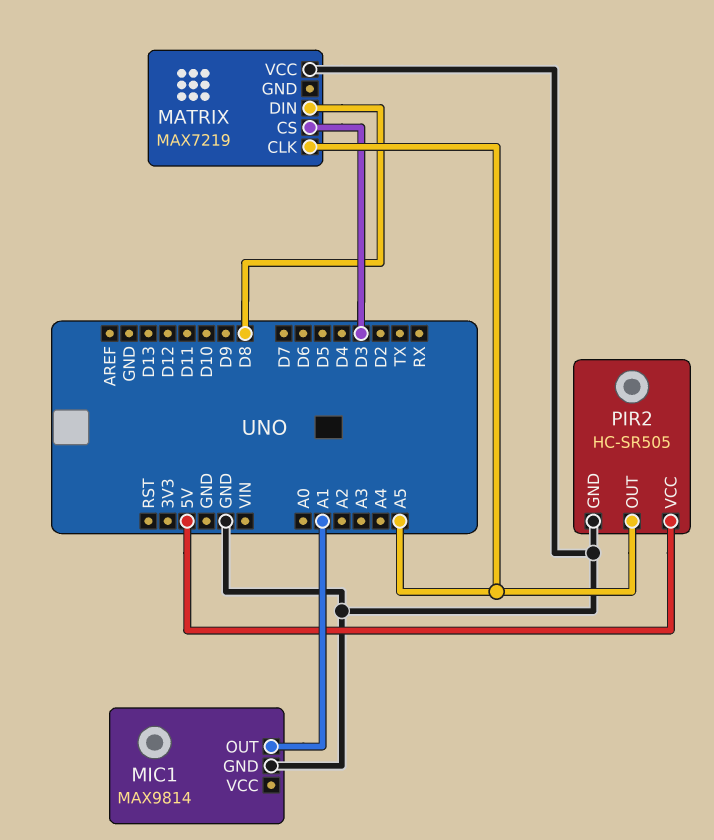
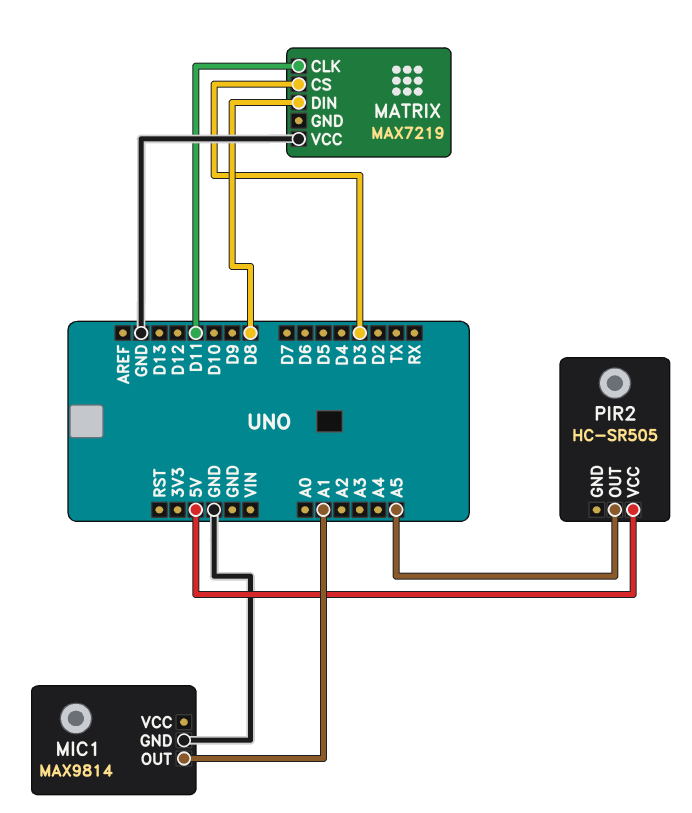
MATRIX pin CLK: A5 -> D11
PIR2 pin GND: GND -> none

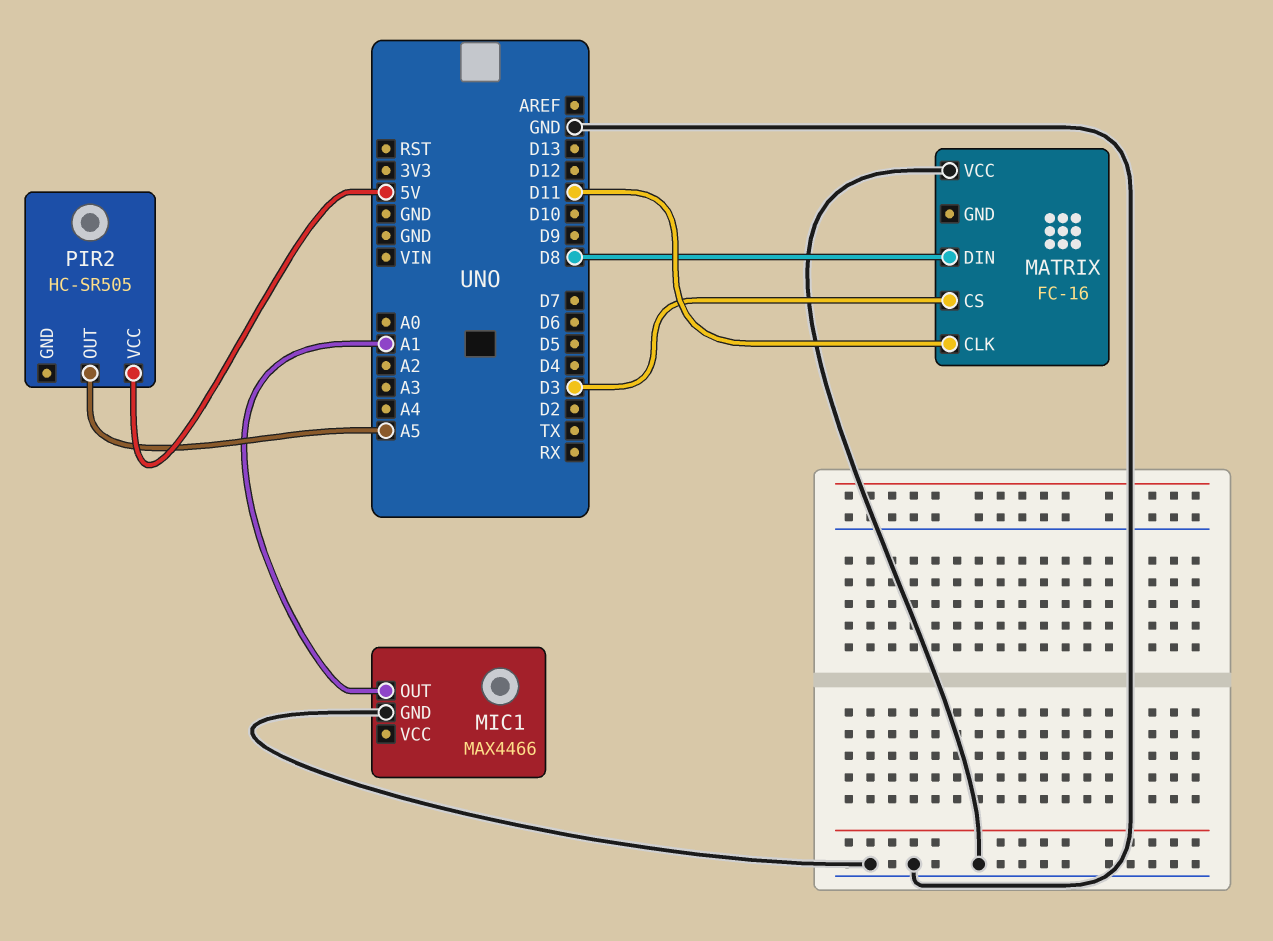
MATRIX: MAX7219 -> FC-16
MIC1: MAX9814 -> MAX4466

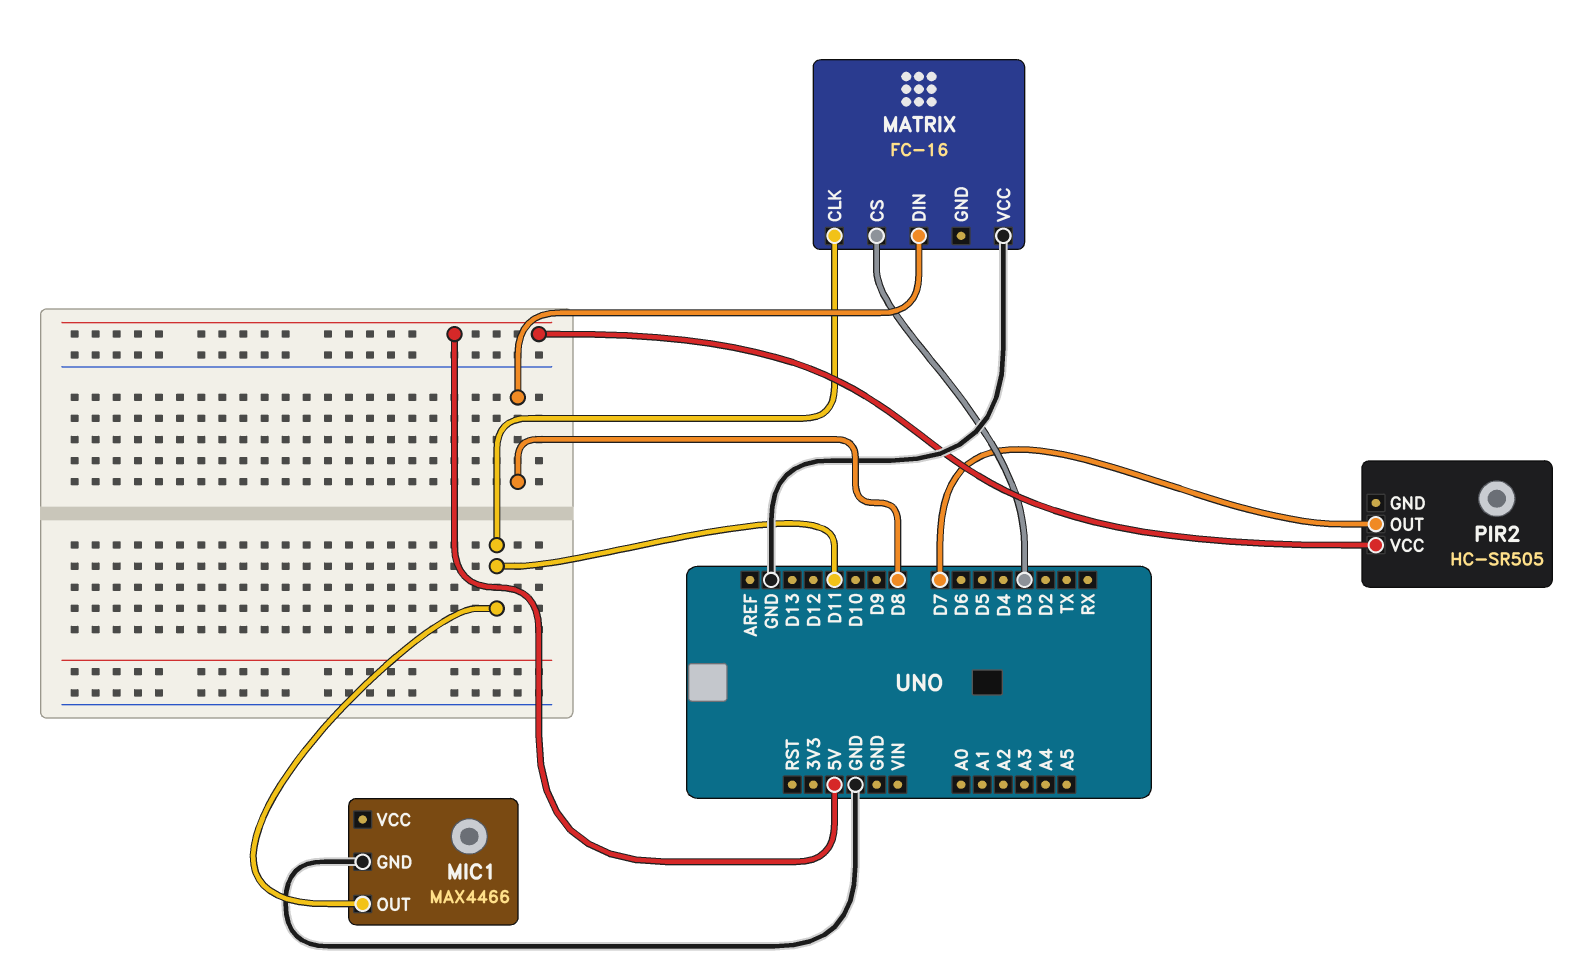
MIC1 pin OUT: A1 -> D11
PIR2 pin OUT: A5 -> D7

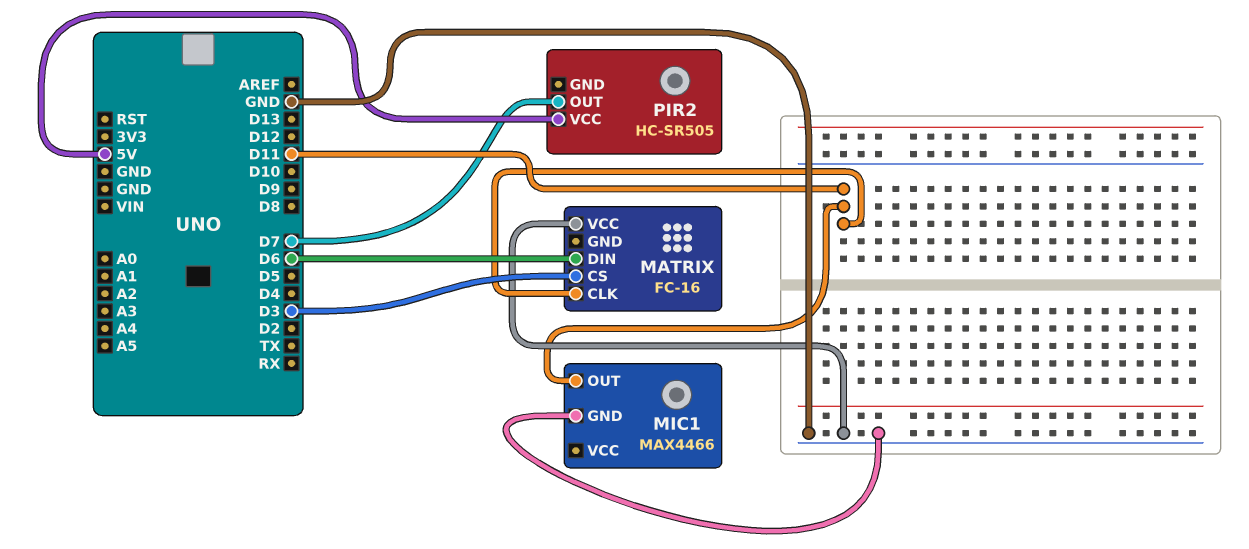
MATRIX pin DIN: D8 -> D6

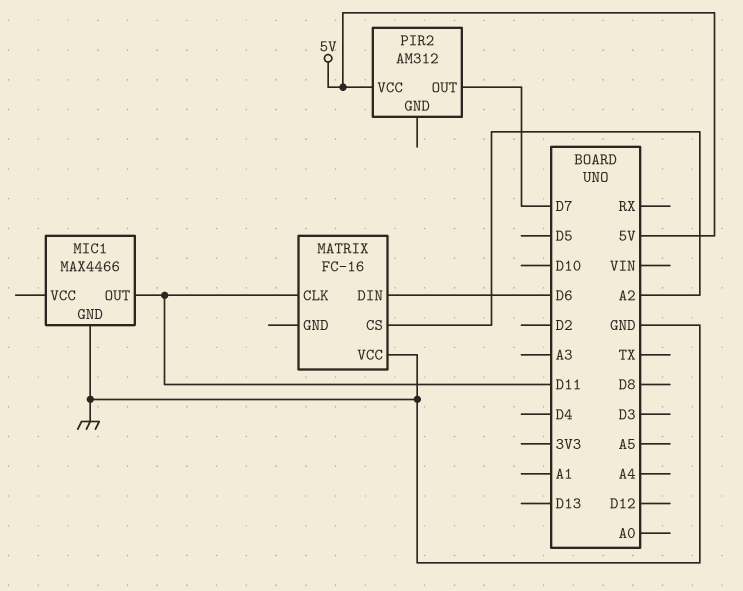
MATRIX pin CS: D3 -> A2
PIR2: HC-SR505 -> AM312

